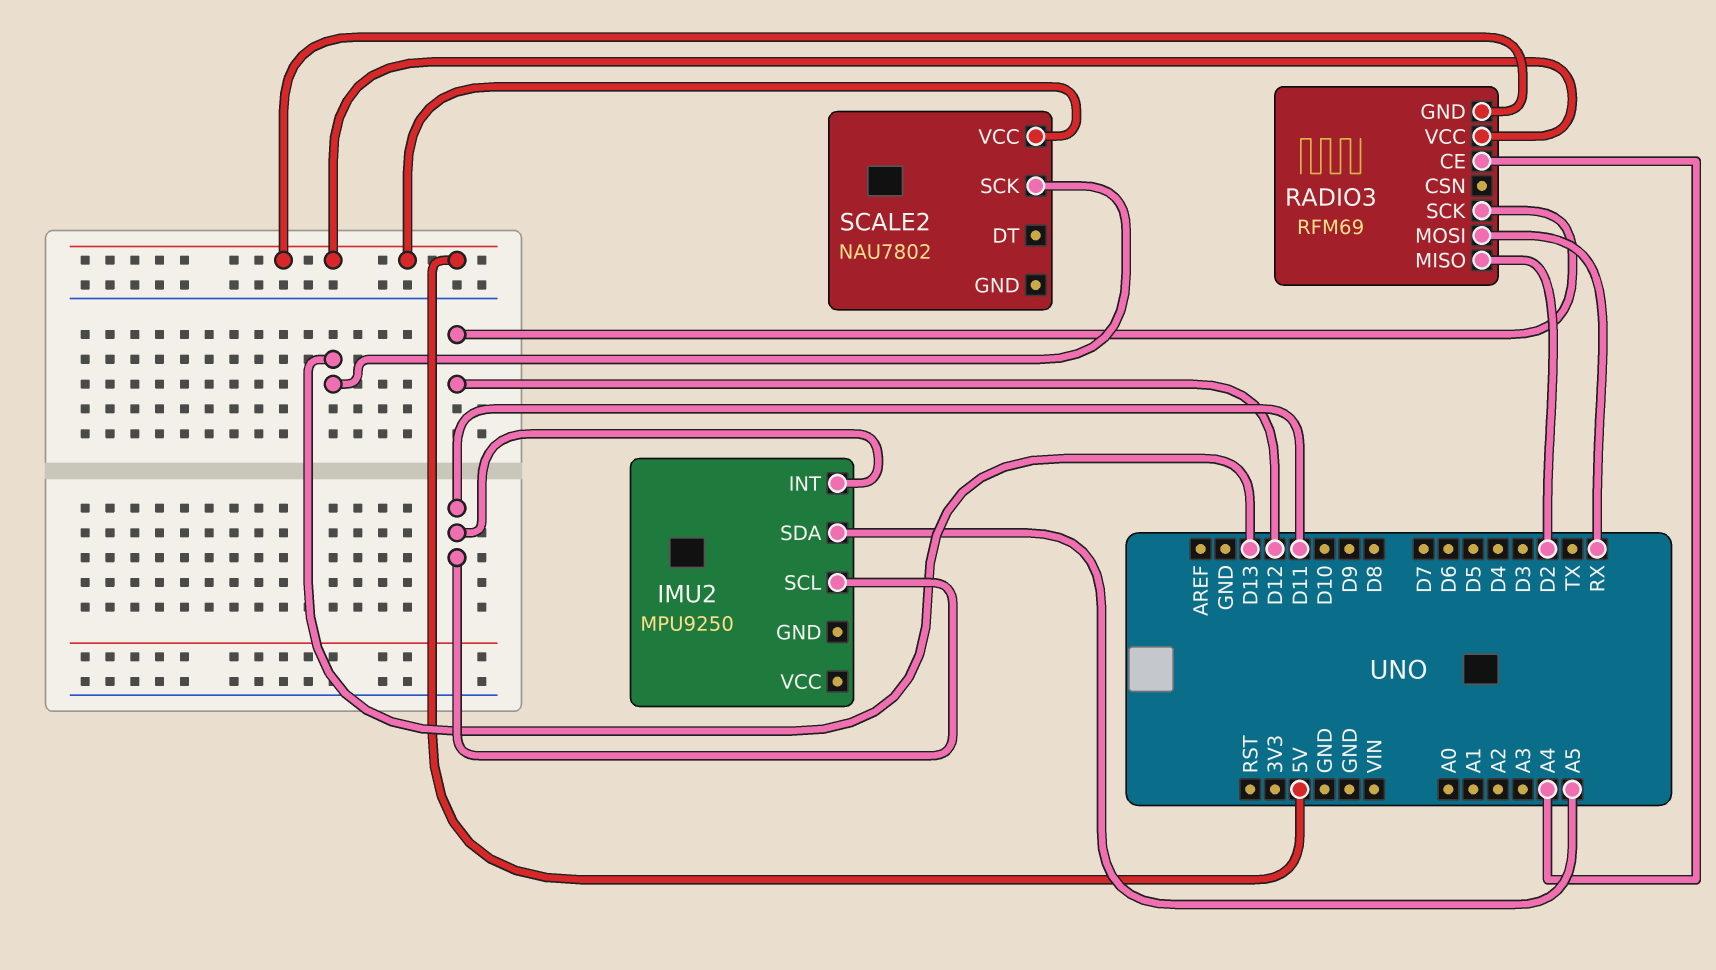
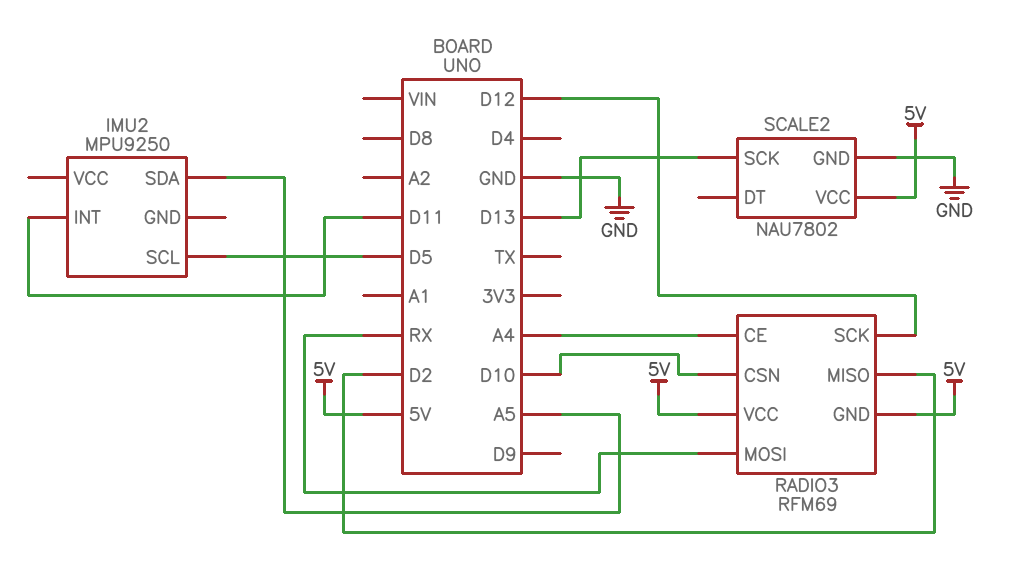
IMU2 pin SCL: D11 -> D5
RADIO3 pin CSN: none -> D10
SCALE2 pin GND: none -> GND

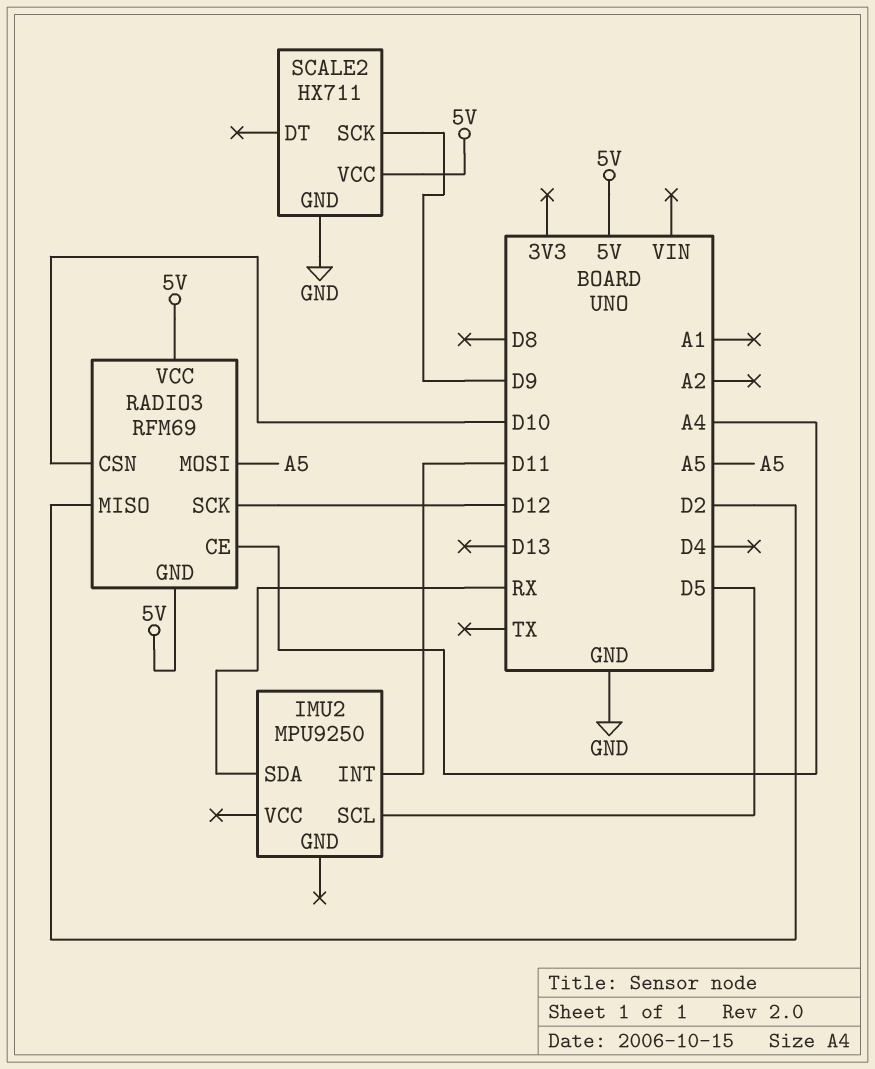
IMU2 pin SDA: A5 -> RX
RADIO3 pin MOSI: RX -> A5
SCALE2: NAU7802 -> HX711
SCALE2 pin SCK: D13 -> D9

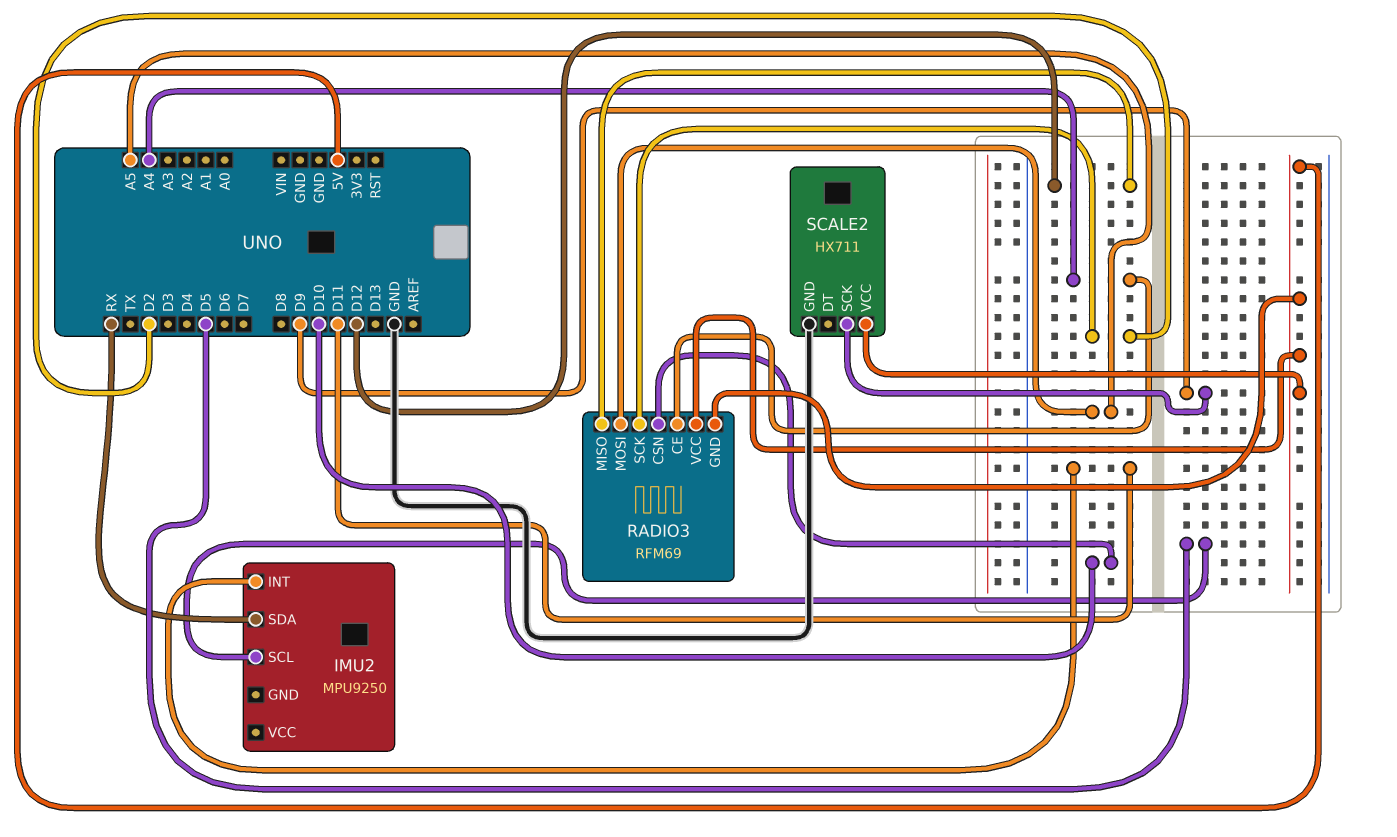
RADIO3 pin MISO: D2 -> D12
RADIO3 pin SCK: D12 -> D2

